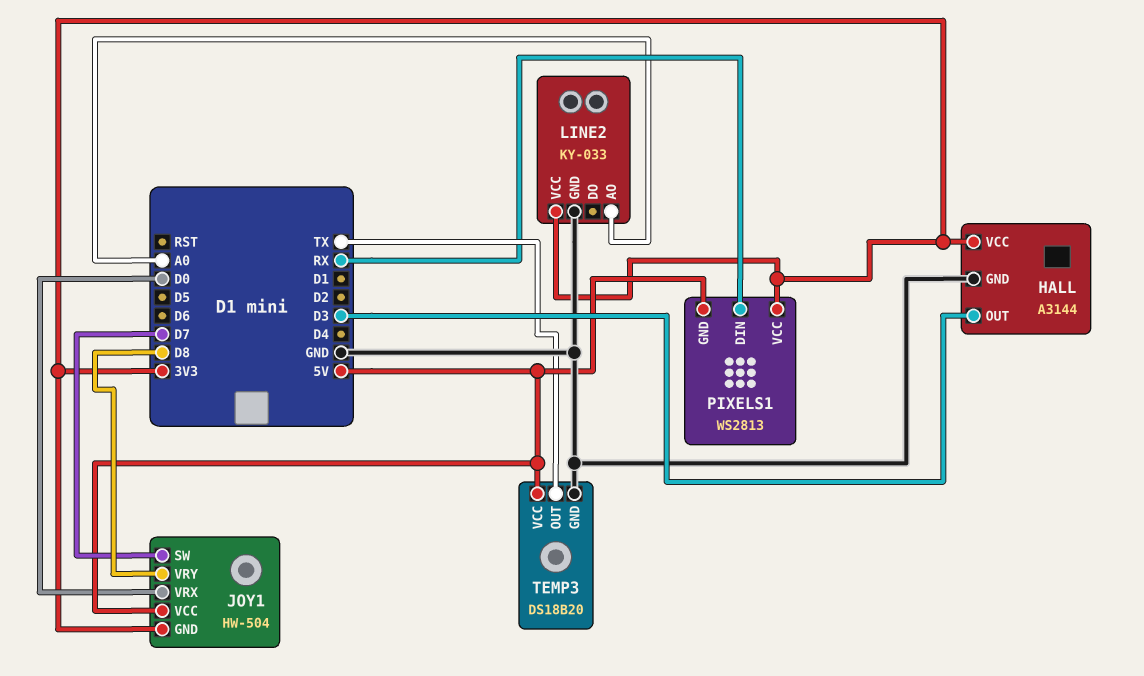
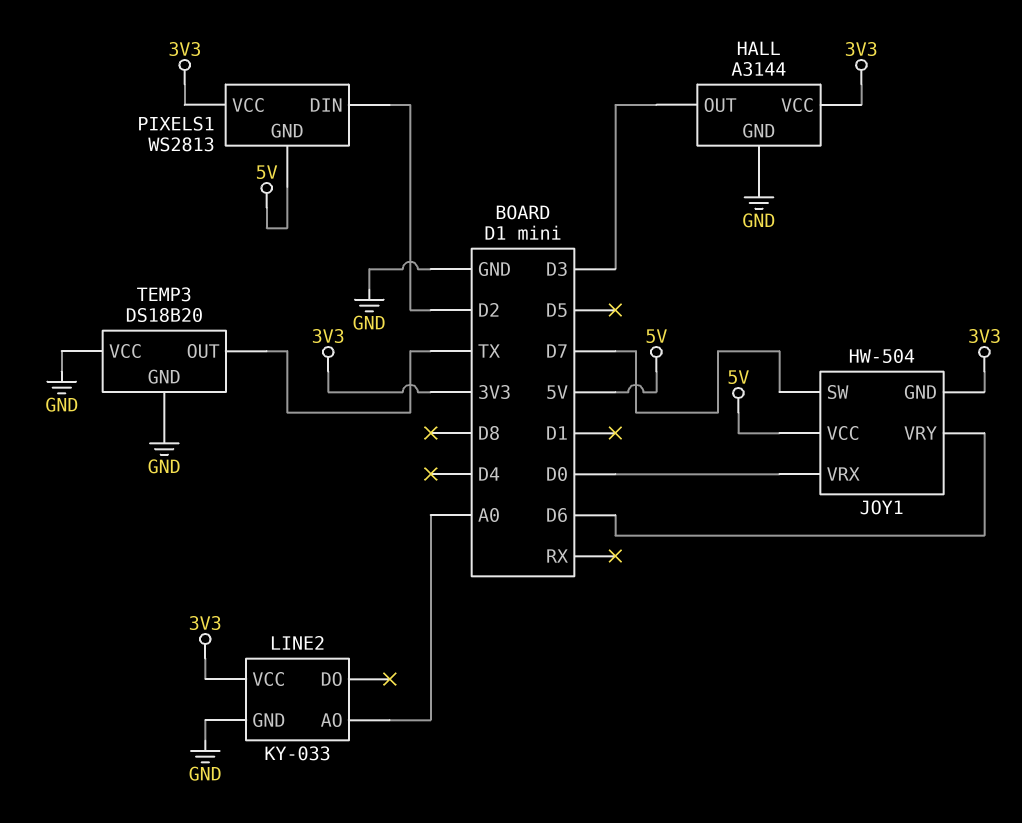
JOY1 pin VRY: D8 -> D6
PIXELS1 pin DIN: RX -> D2
TEMP3 pin VCC: 5V -> GND

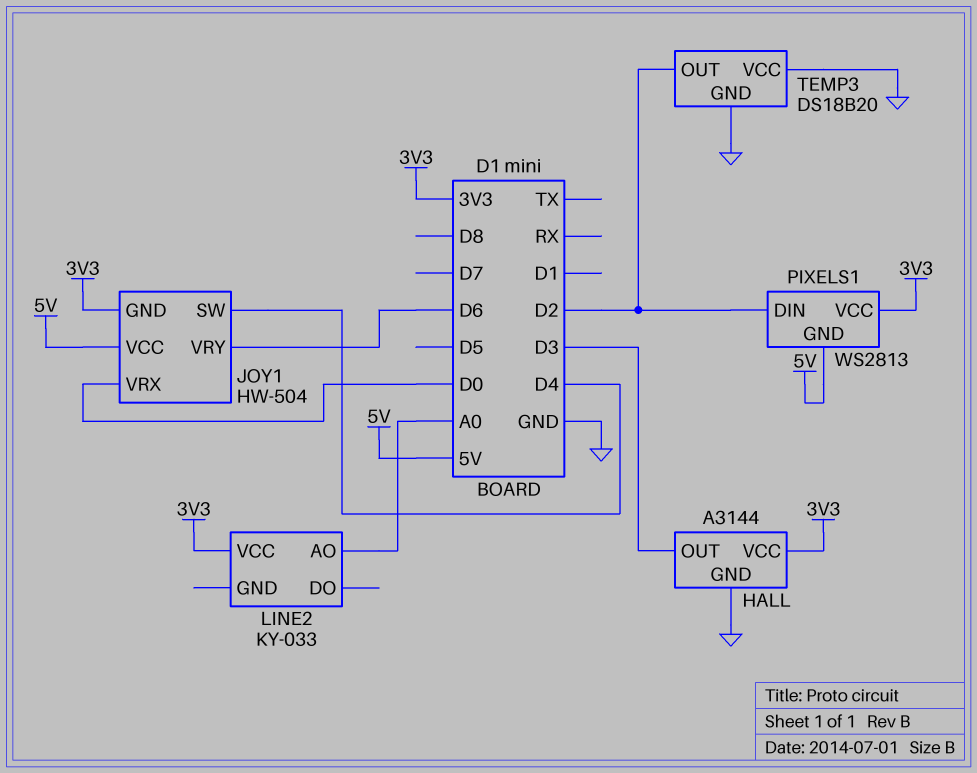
JOY1 pin SW: D7 -> D4
LINE2 pin GND: GND -> none
TEMP3 pin OUT: TX -> D2

